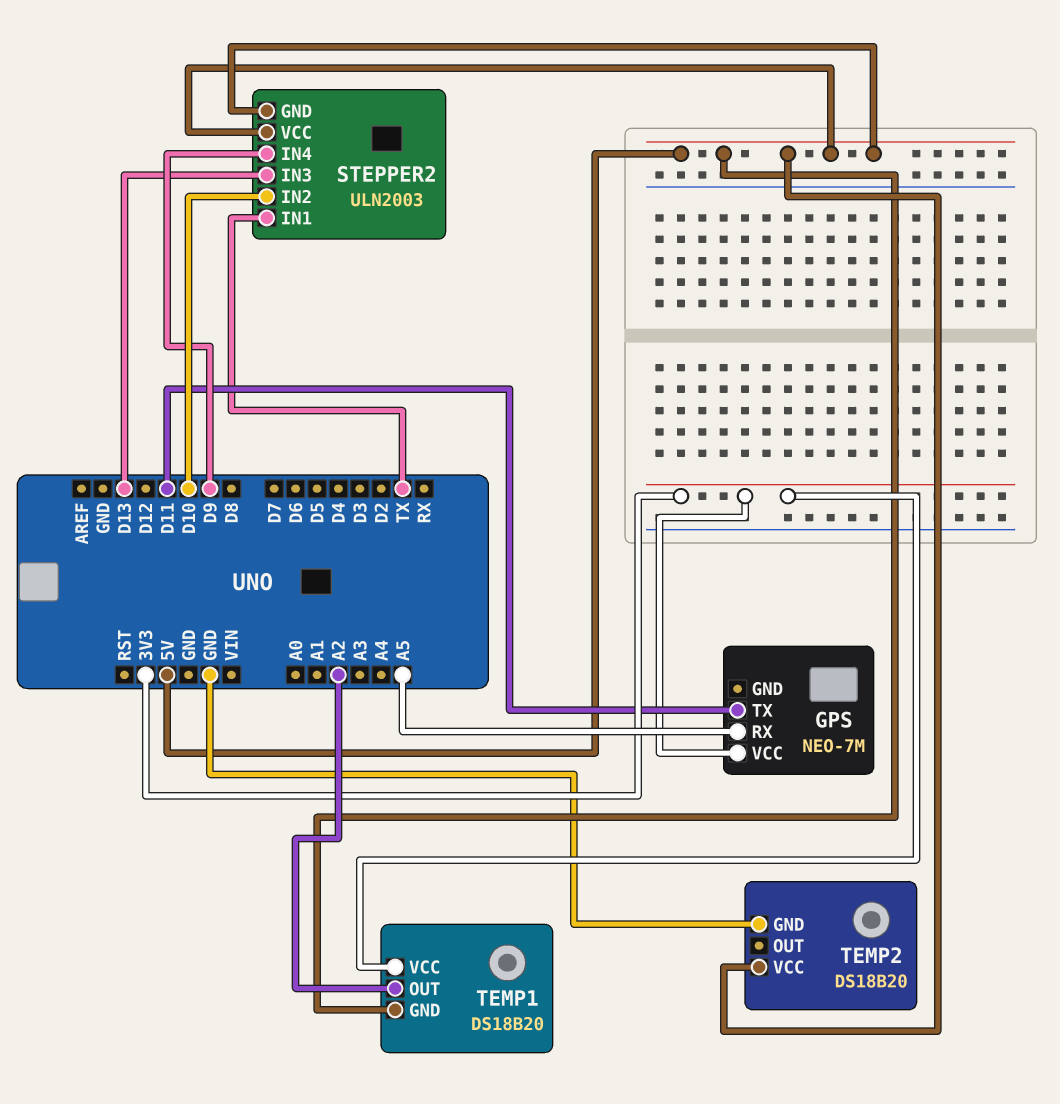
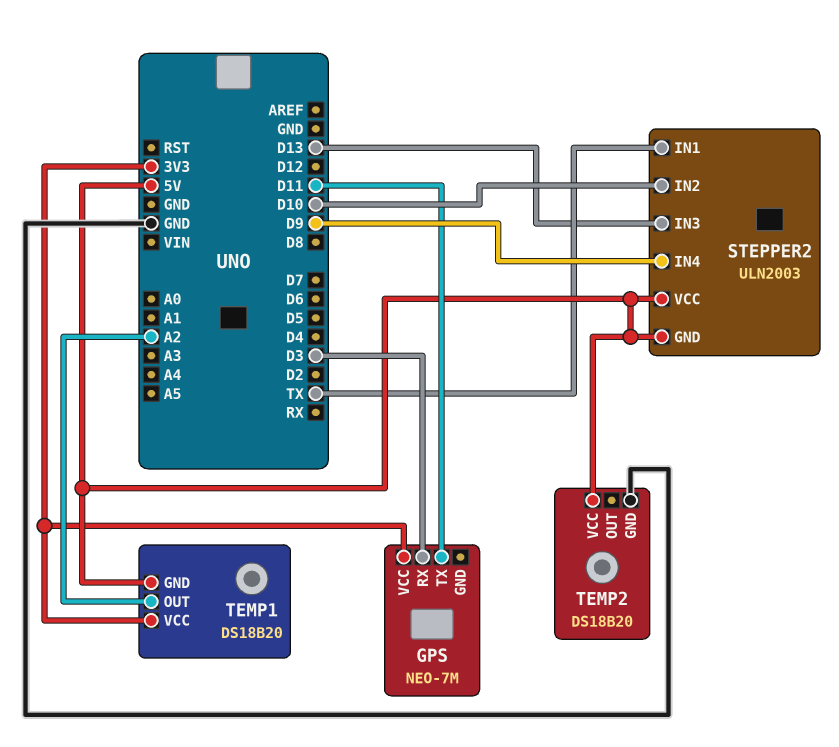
GPS pin RX: A5 -> D3

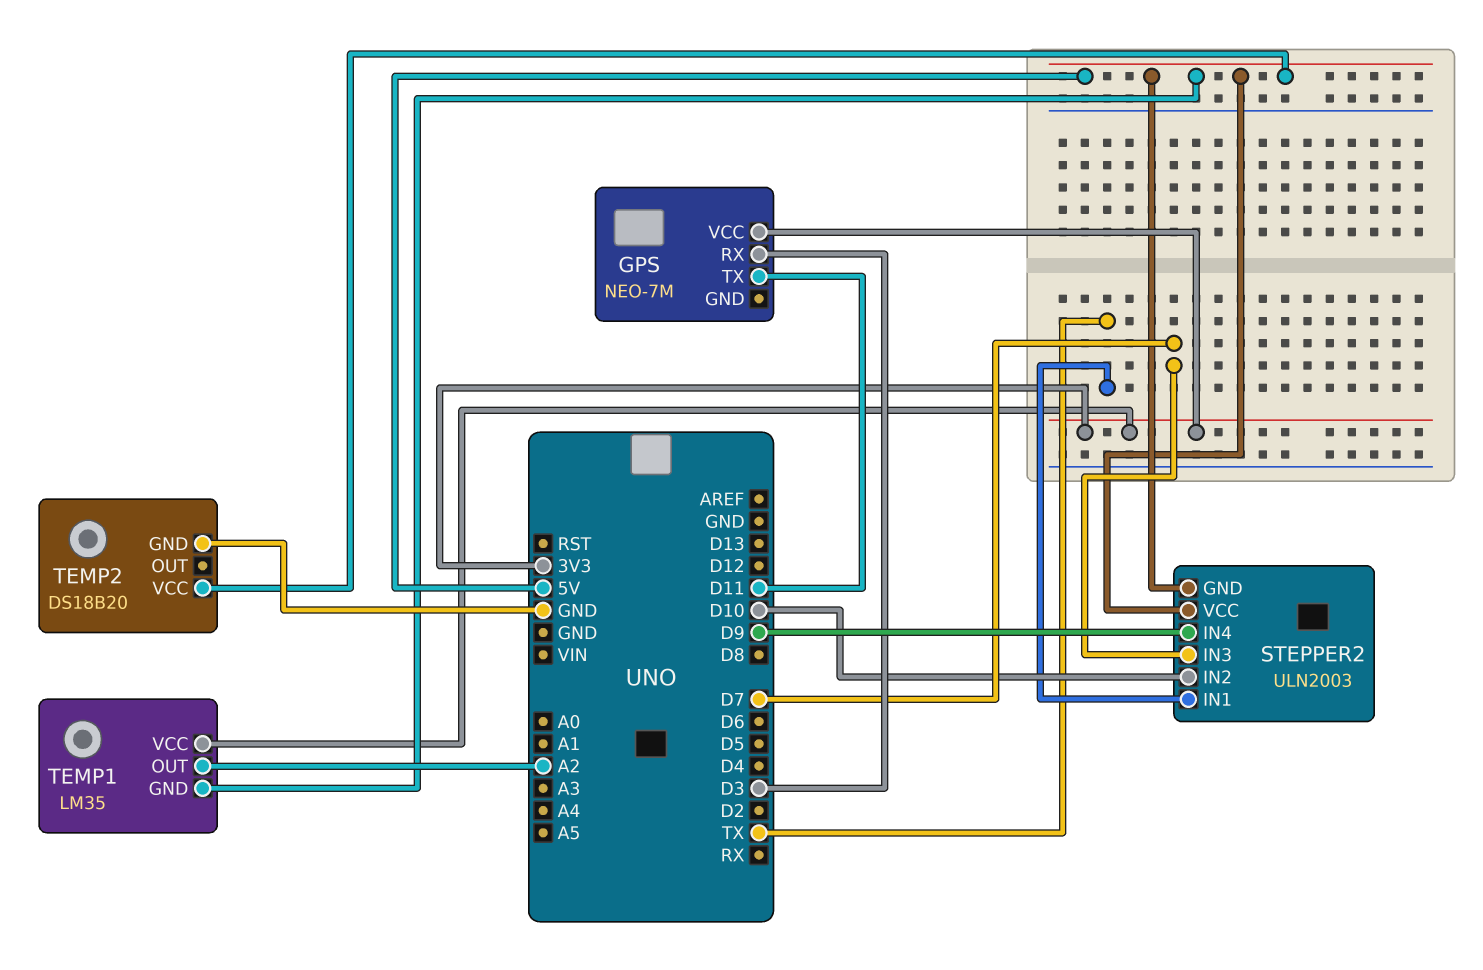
STEPPER2 pin IN3: D13 -> D7
TEMP1: DS18B20 -> LM35

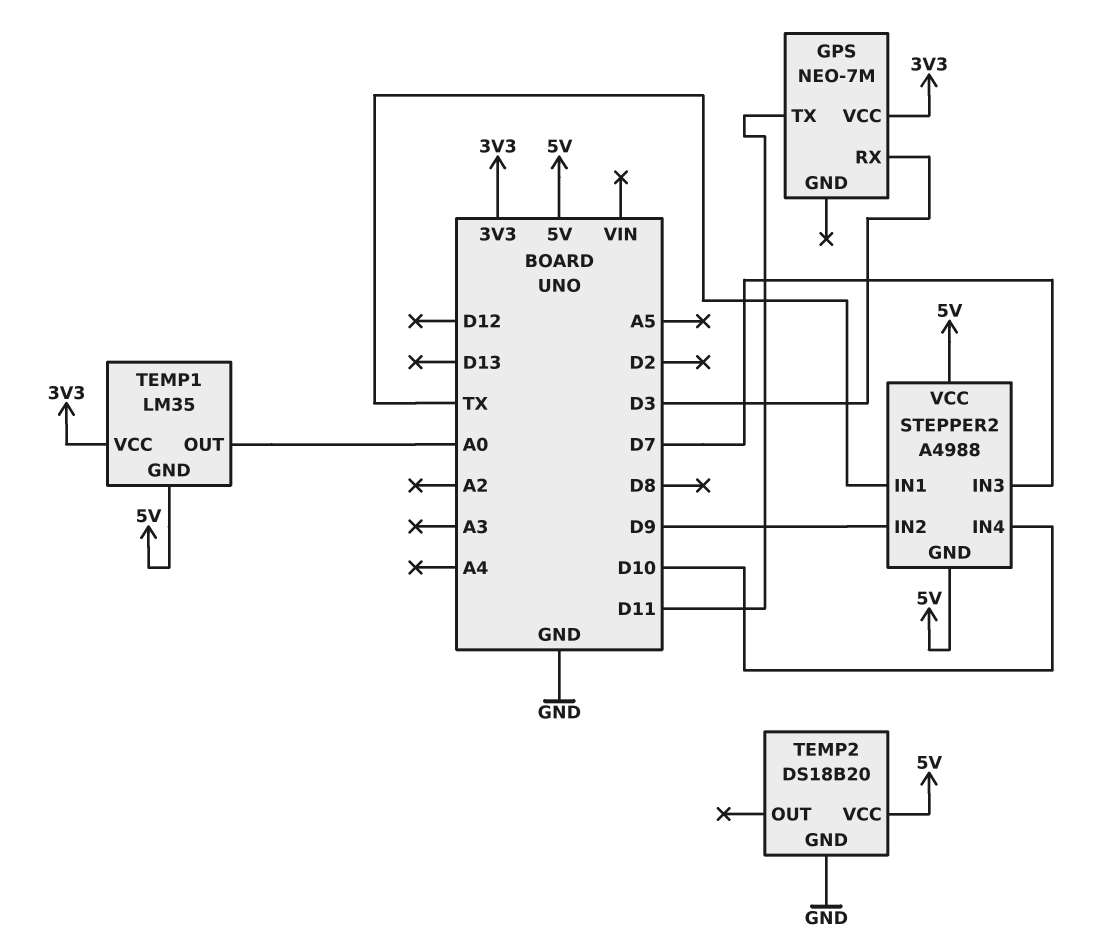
STEPPER2: ULN2003 -> A4988
STEPPER2 pin IN2: D10 -> D9
STEPPER2 pin IN4: D9 -> D10
TEMP1 pin OUT: A2 -> A0

